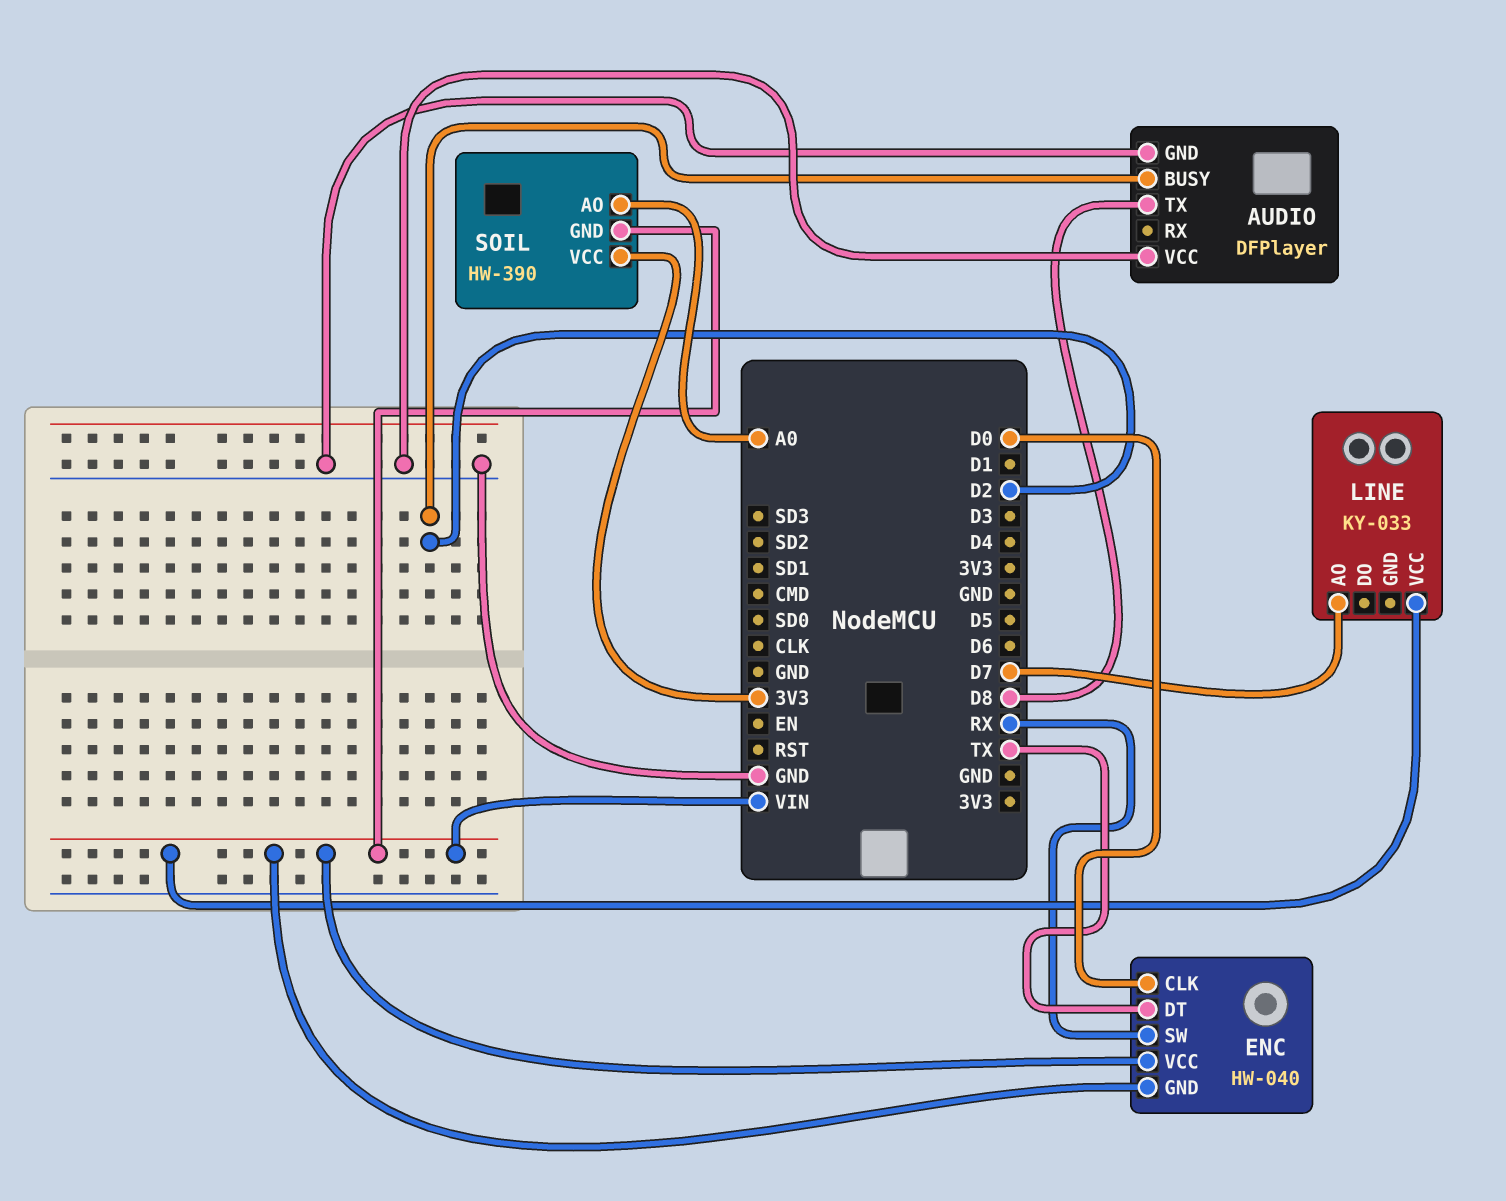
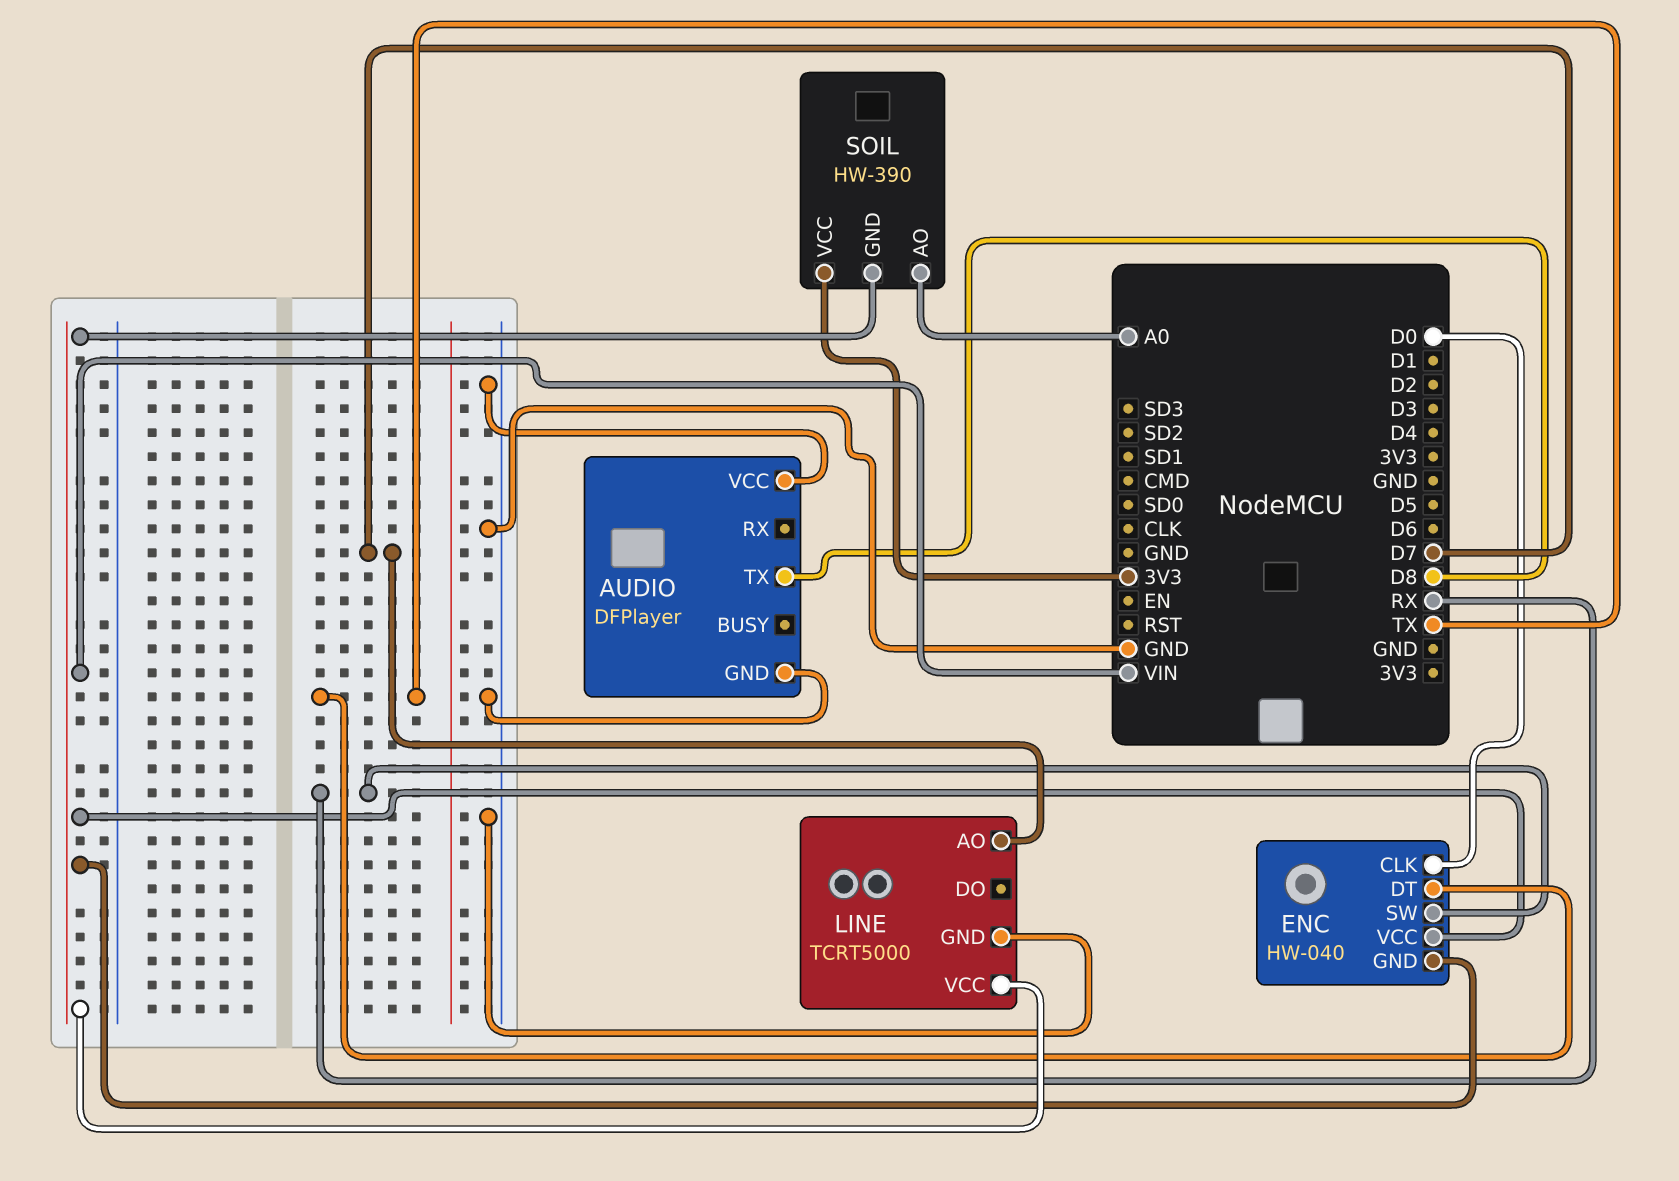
AUDIO pin BUSY: D2 -> none
LINE: KY-033 -> TCRT5000
LINE pin GND: none -> GND

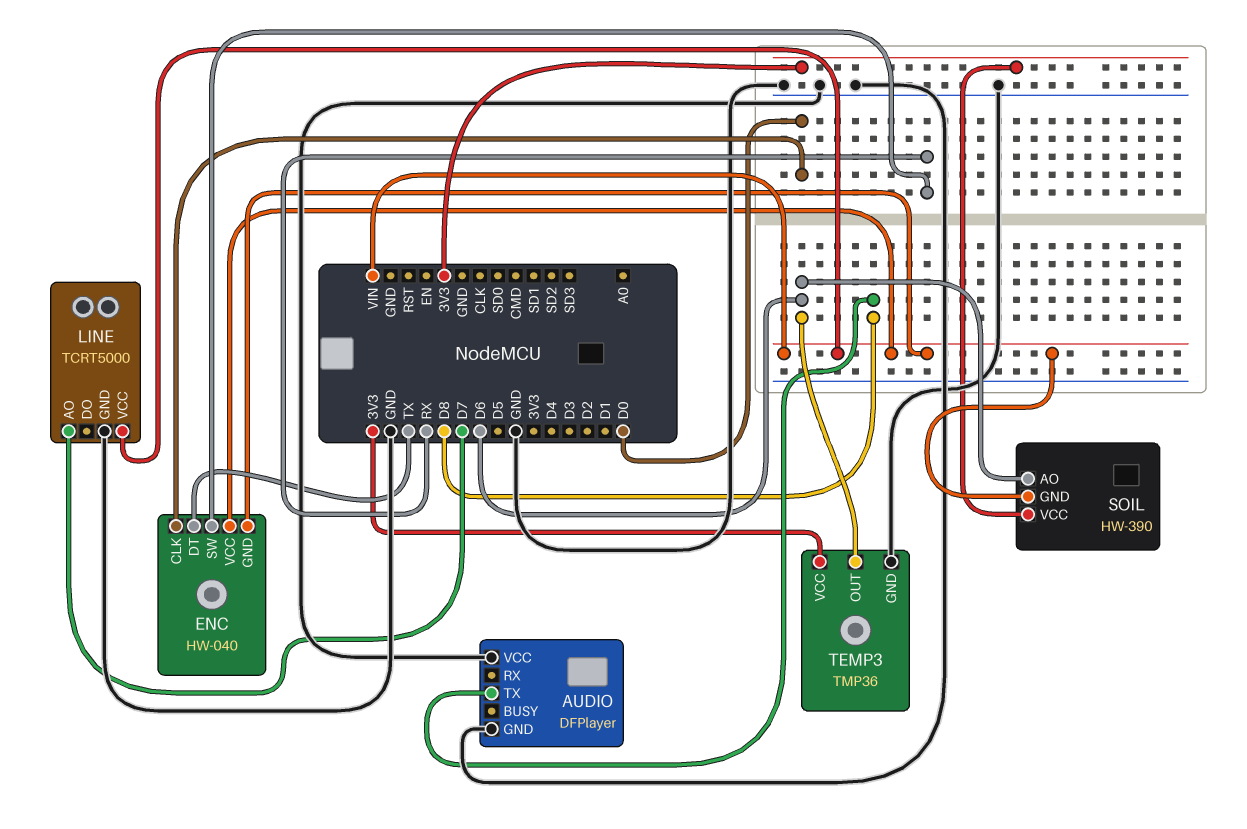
SOIL pin AO: A0 -> D6
TEMP3: none -> TMP36
TEMP3 pin GND: none -> GND
TEMP3 pin OUT: none -> D6
TEMP3 pin VCC: none -> 3V3

